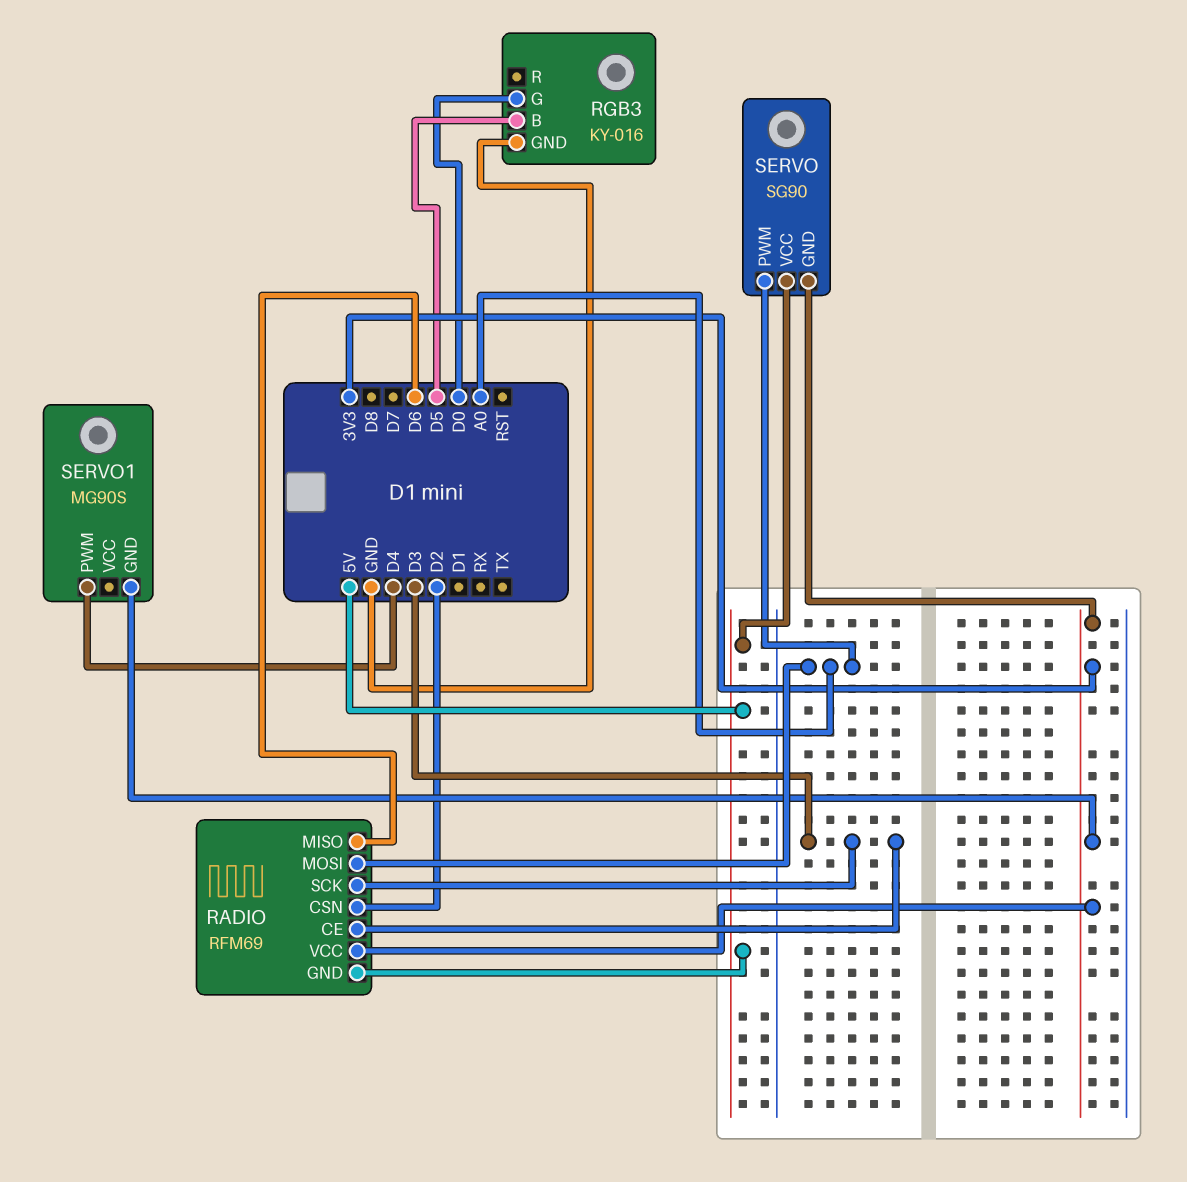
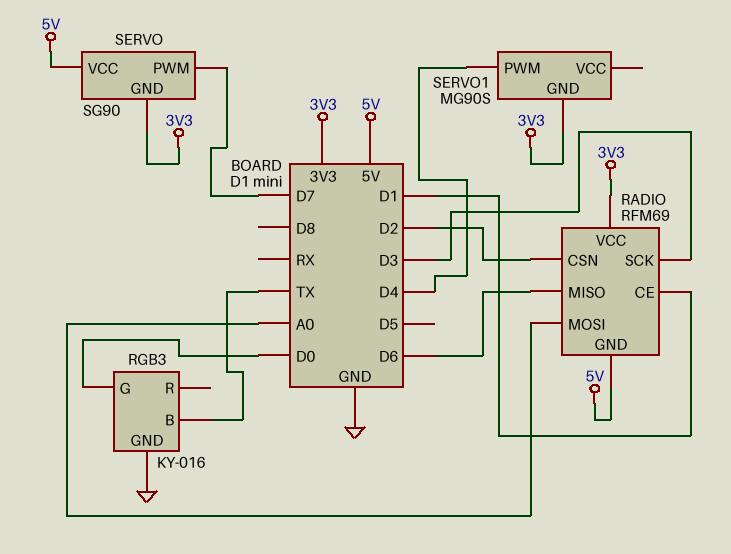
RADIO pin CE: D3 -> D1
RGB3 pin B: D5 -> TX
SERVO pin PWM: A0 -> D7

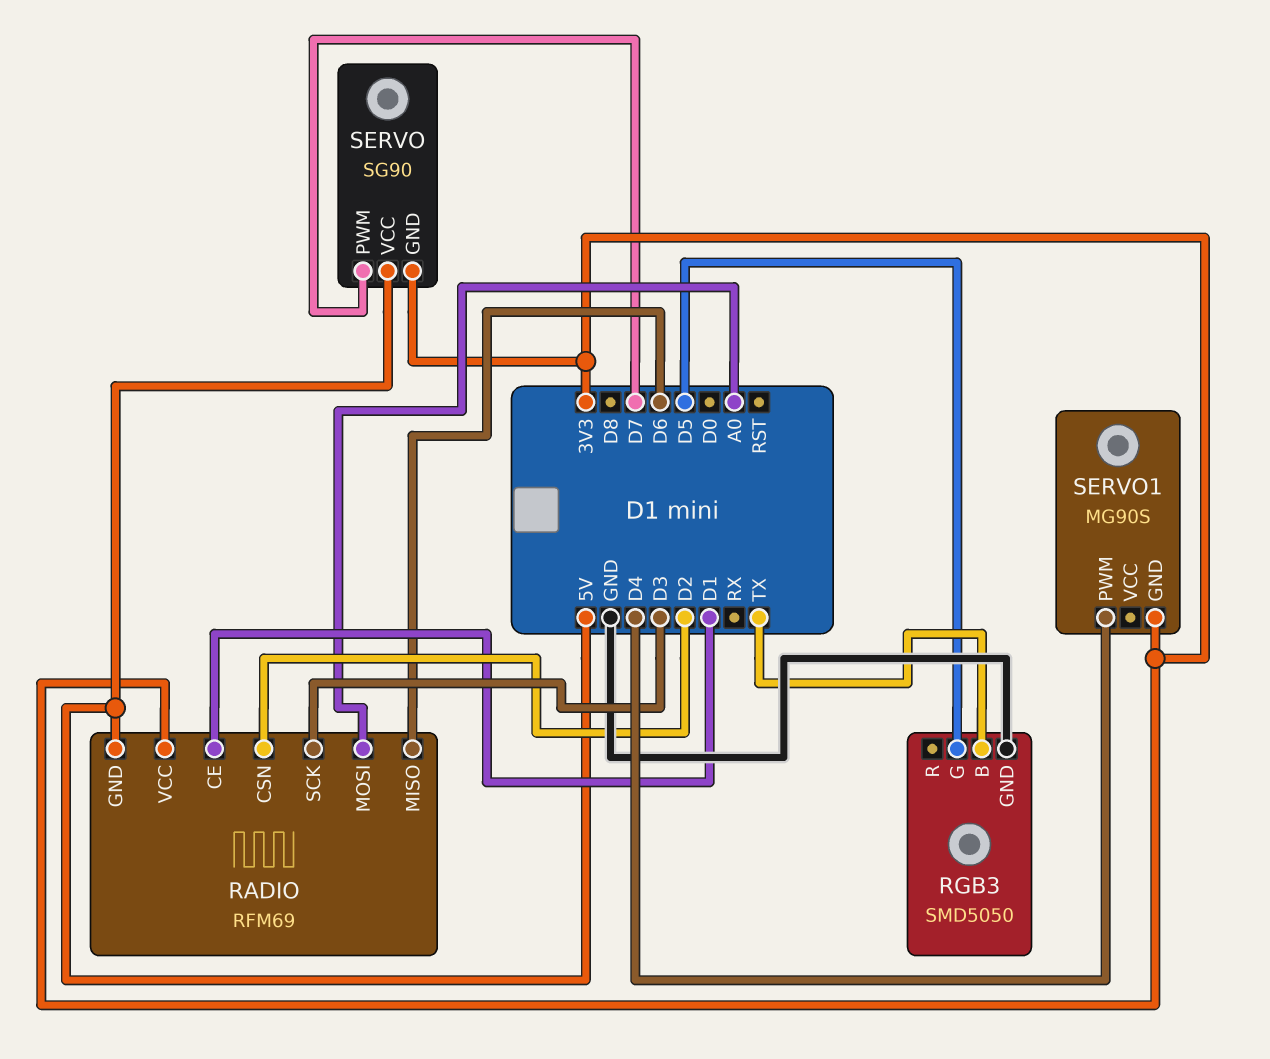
RGB3: KY-016 -> SMD5050
RGB3 pin G: D0 -> D5

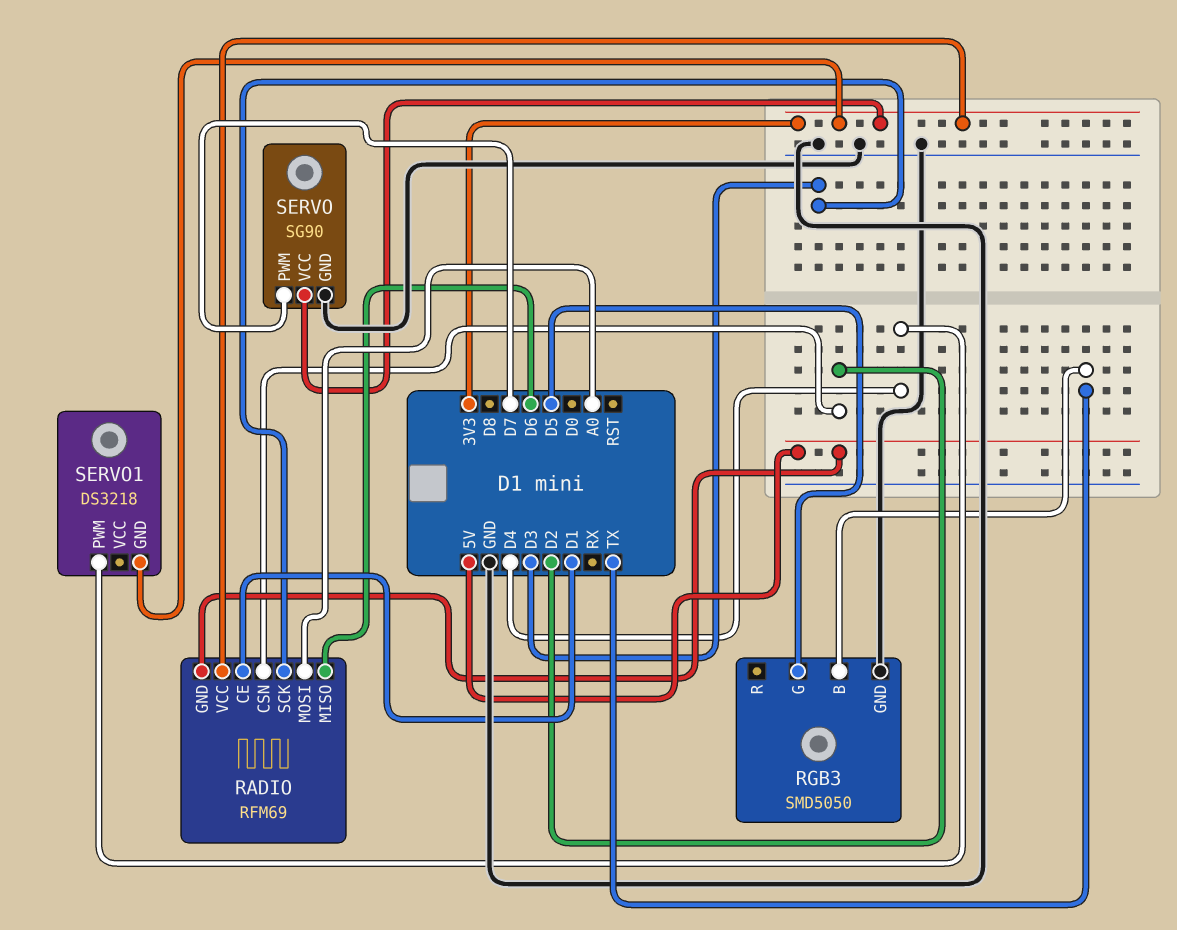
SERVO pin GND: 3V3 -> GND
SERVO pin VCC: 5V -> 3V3
SERVO1: MG90S -> DS3218

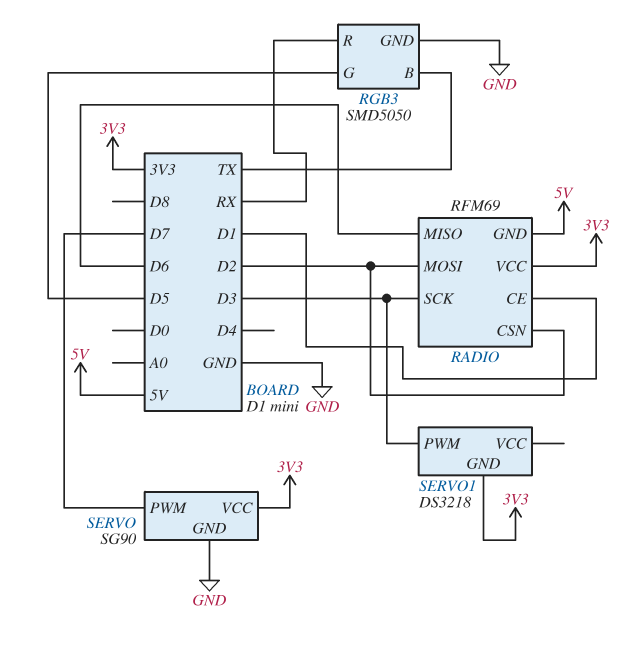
RADIO pin MOSI: A0 -> D2
RGB3 pin R: none -> RX
SERVO1 pin PWM: D4 -> D3

